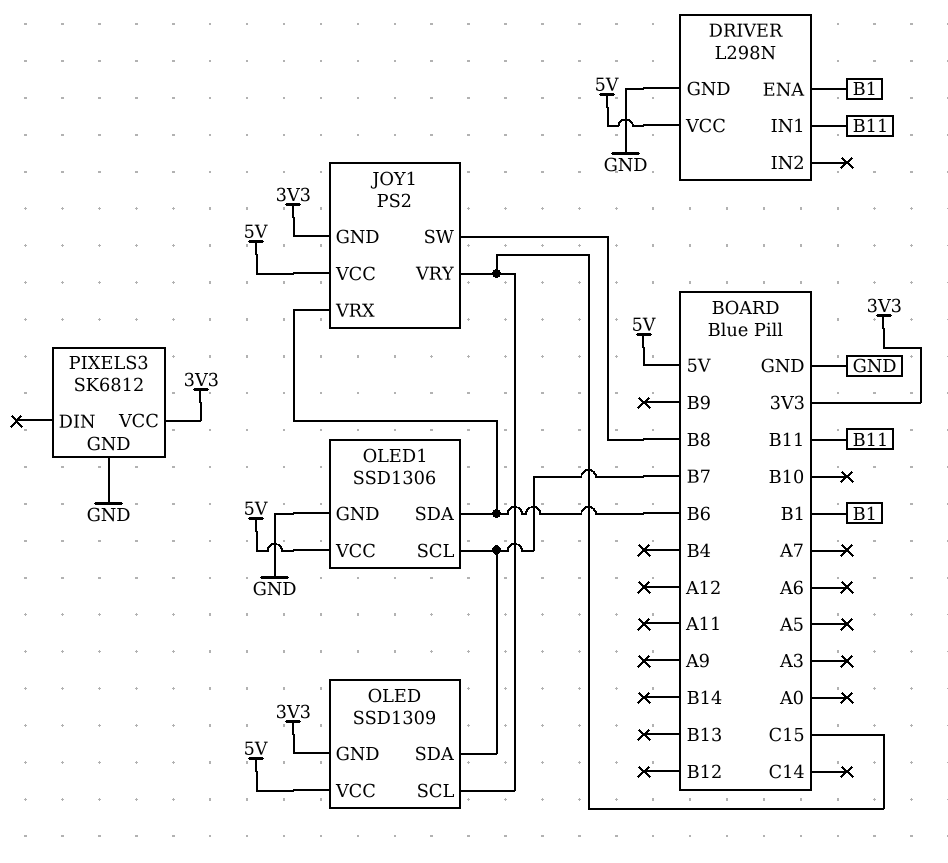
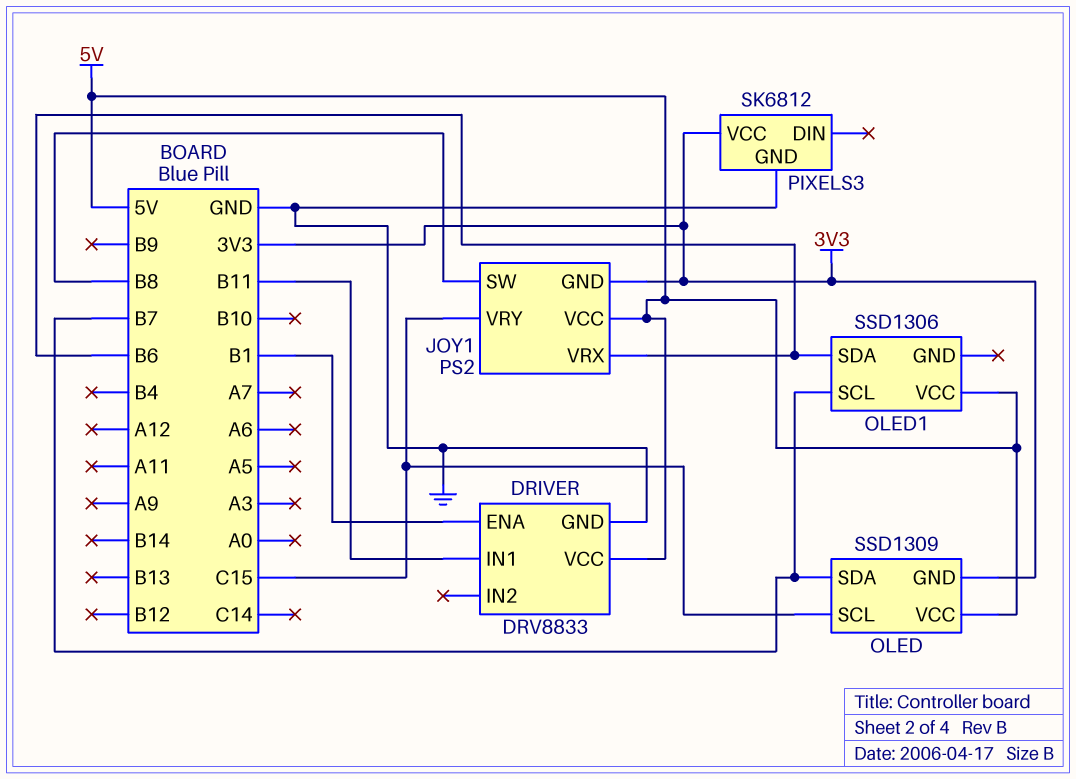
DRIVER: L298N -> DRV8833
OLED1 pin GND: GND -> none

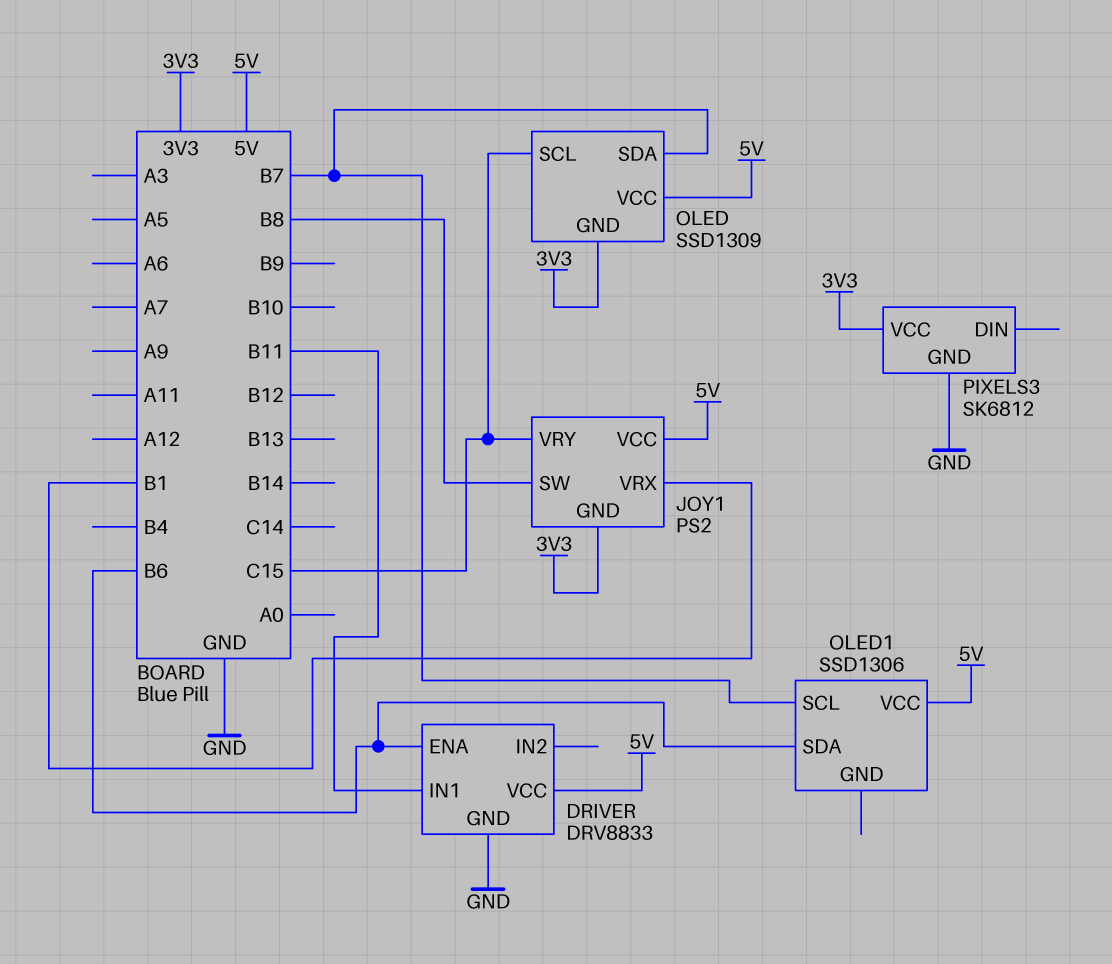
DRIVER pin ENA: B1 -> B6
JOY1 pin VRX: B6 -> B1

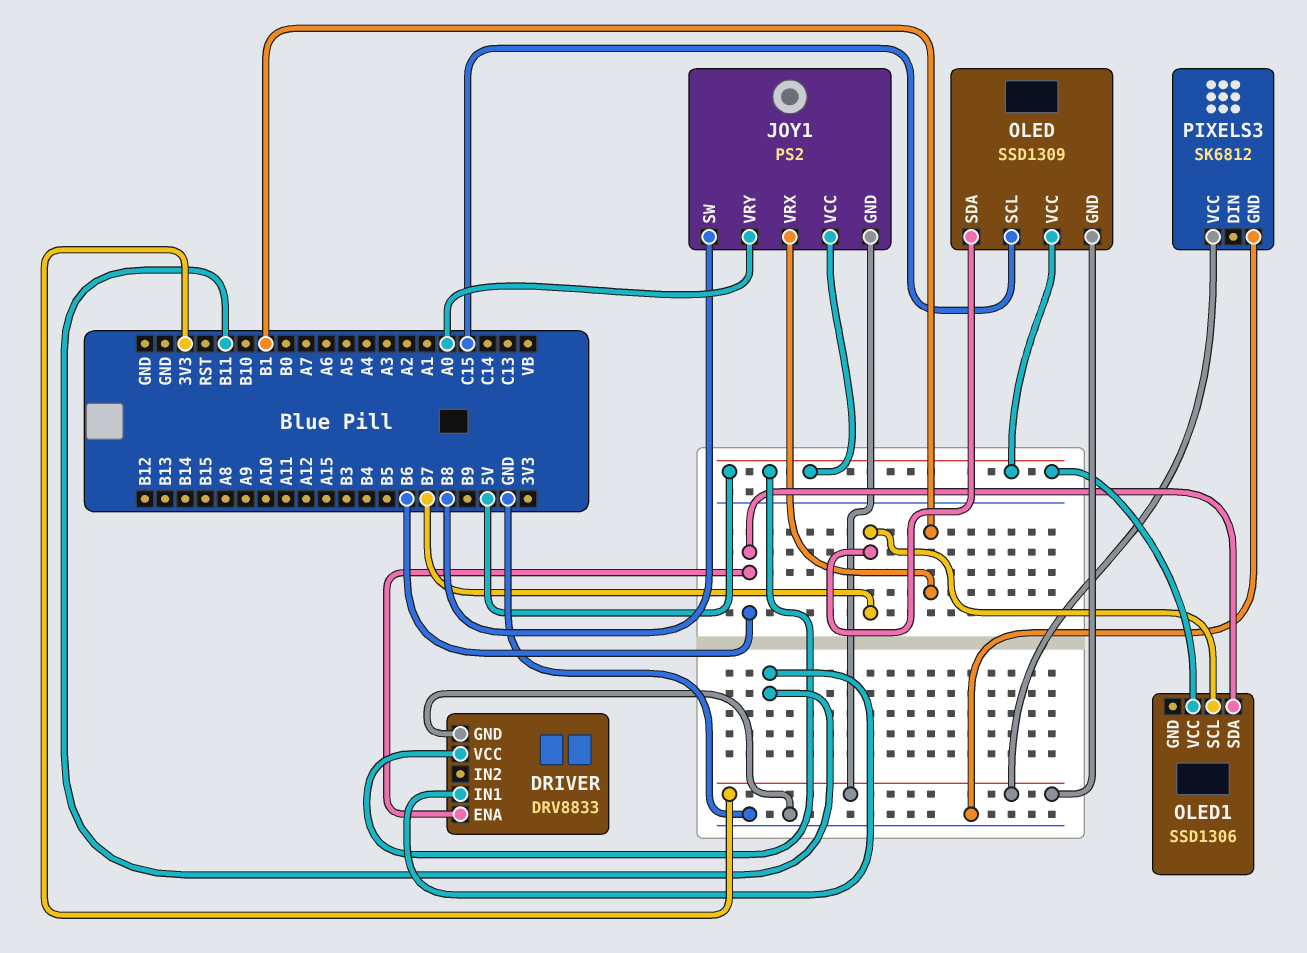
JOY1 pin VRY: C15 -> A0

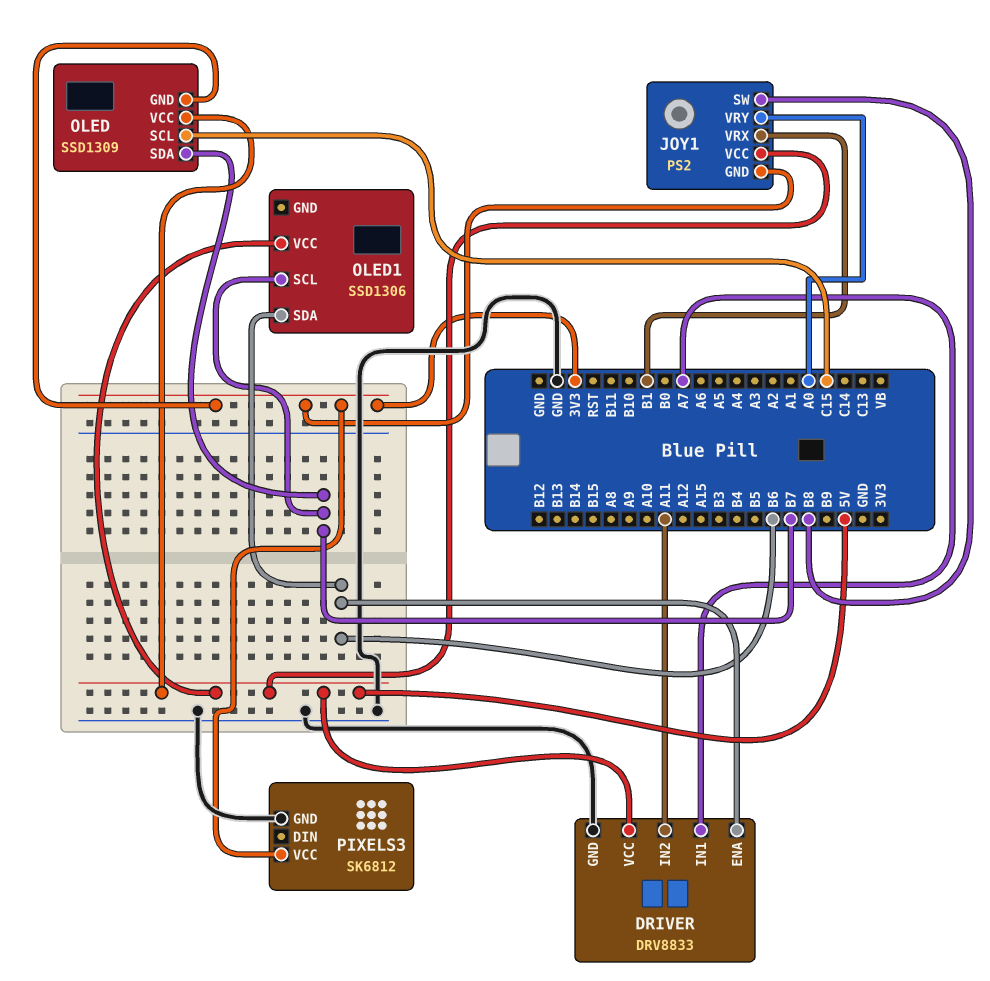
DRIVER pin IN1: B11 -> A7
DRIVER pin IN2: none -> A11

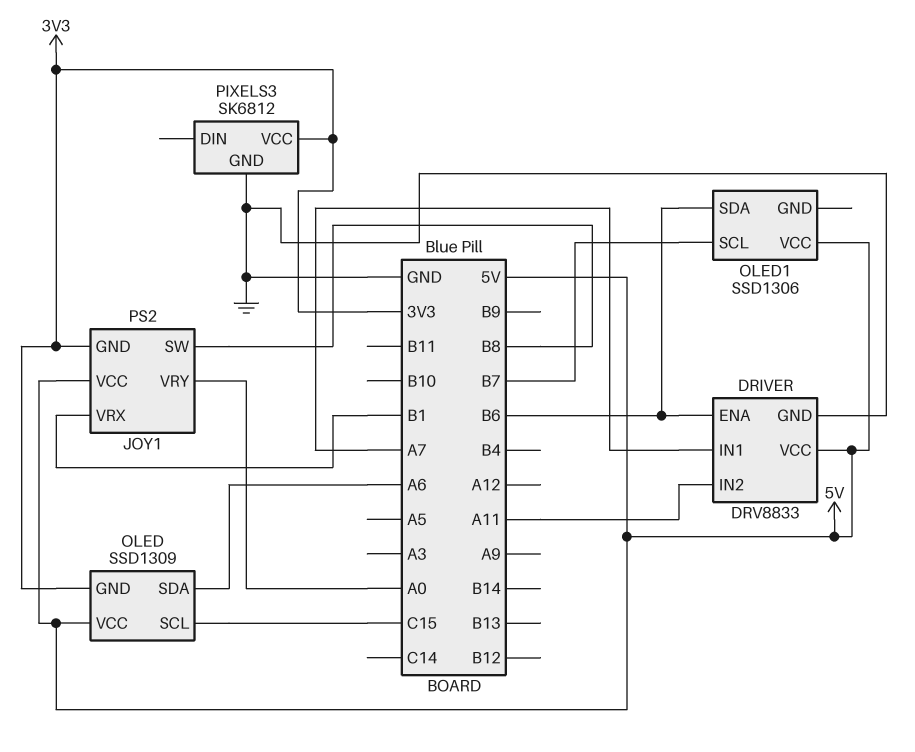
OLED pin SDA: B7 -> A6

